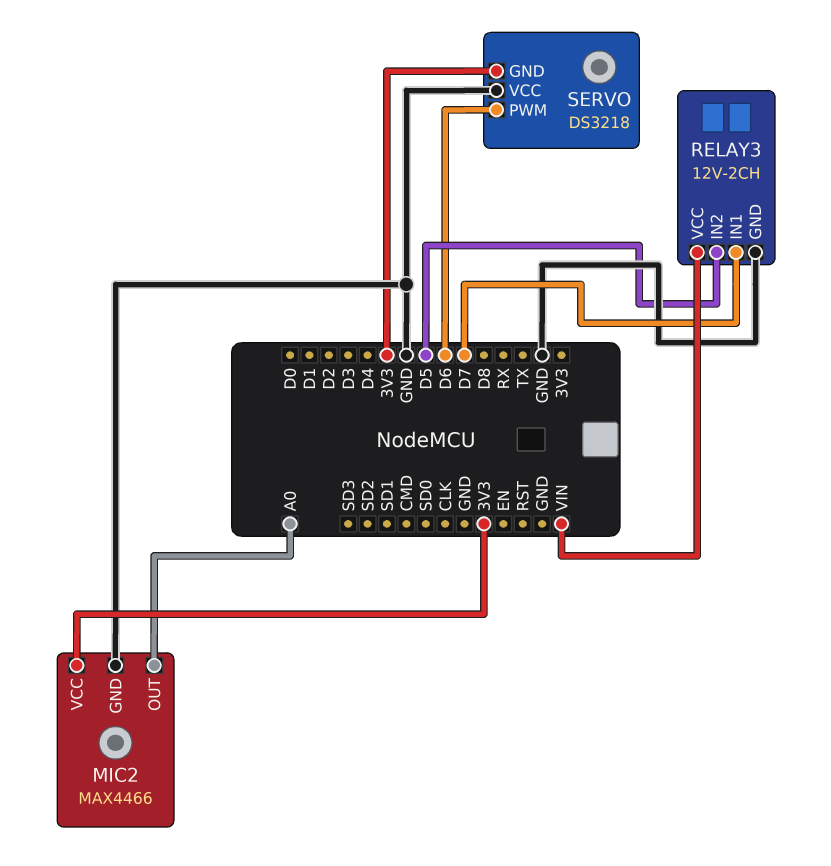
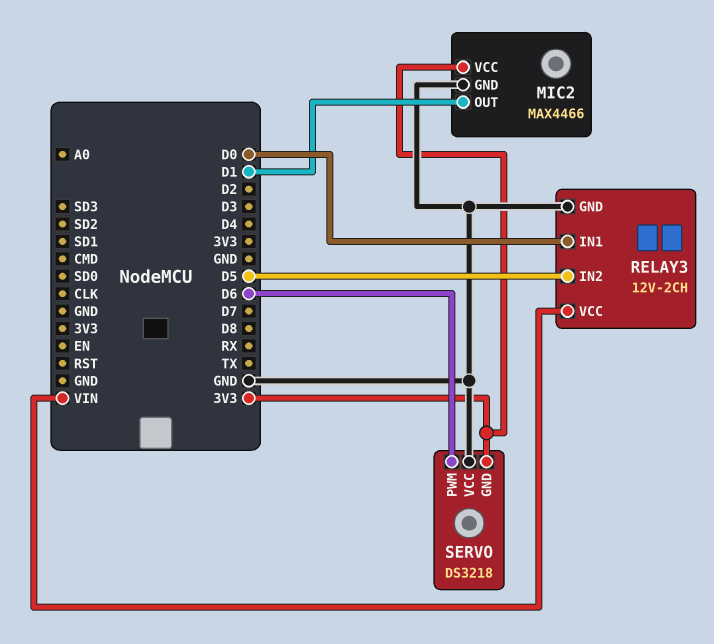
MIC2 pin OUT: A0 -> D1
RELAY3 pin IN1: D7 -> D0

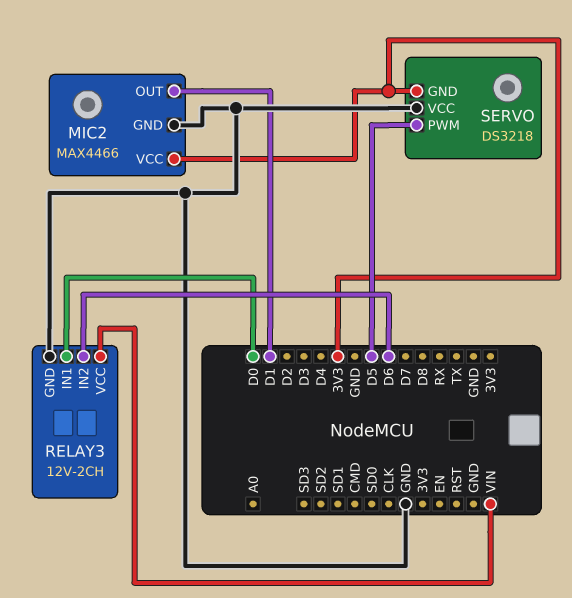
RELAY3 pin IN2: D5 -> D6
SERVO pin PWM: D6 -> D5

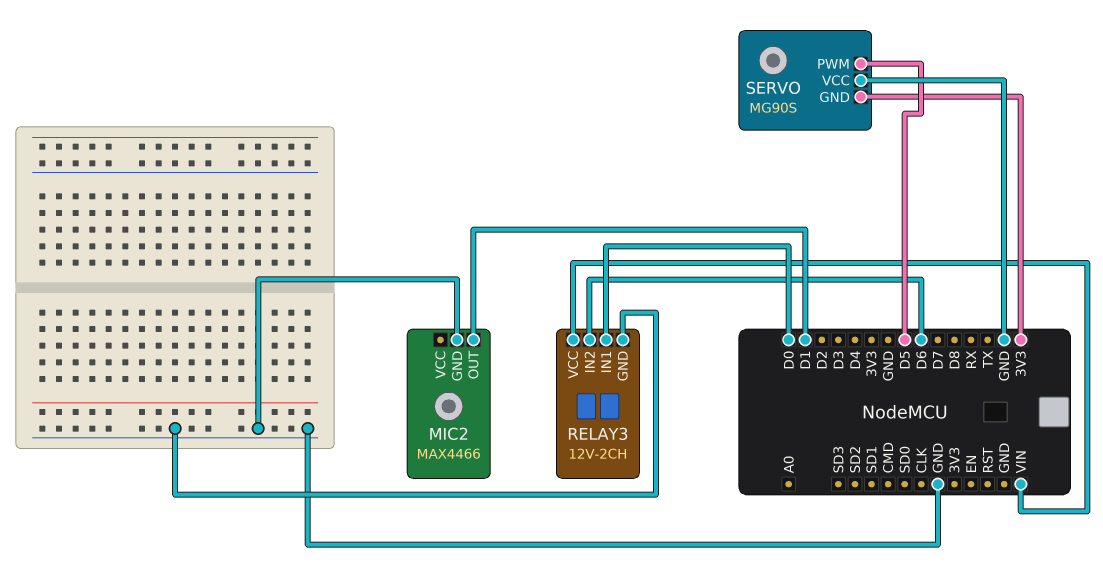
MIC2 pin VCC: 3V3 -> none
SERVO: DS3218 -> MG90S

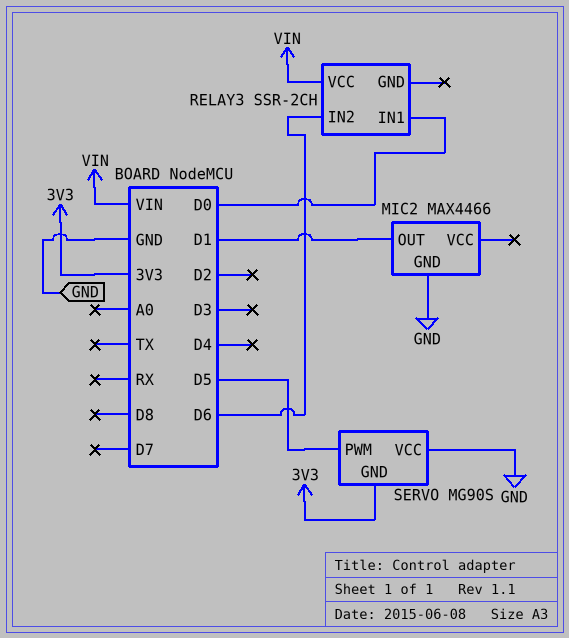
RELAY3: 12V-2CH -> SSR-2CH
RELAY3 pin GND: GND -> none

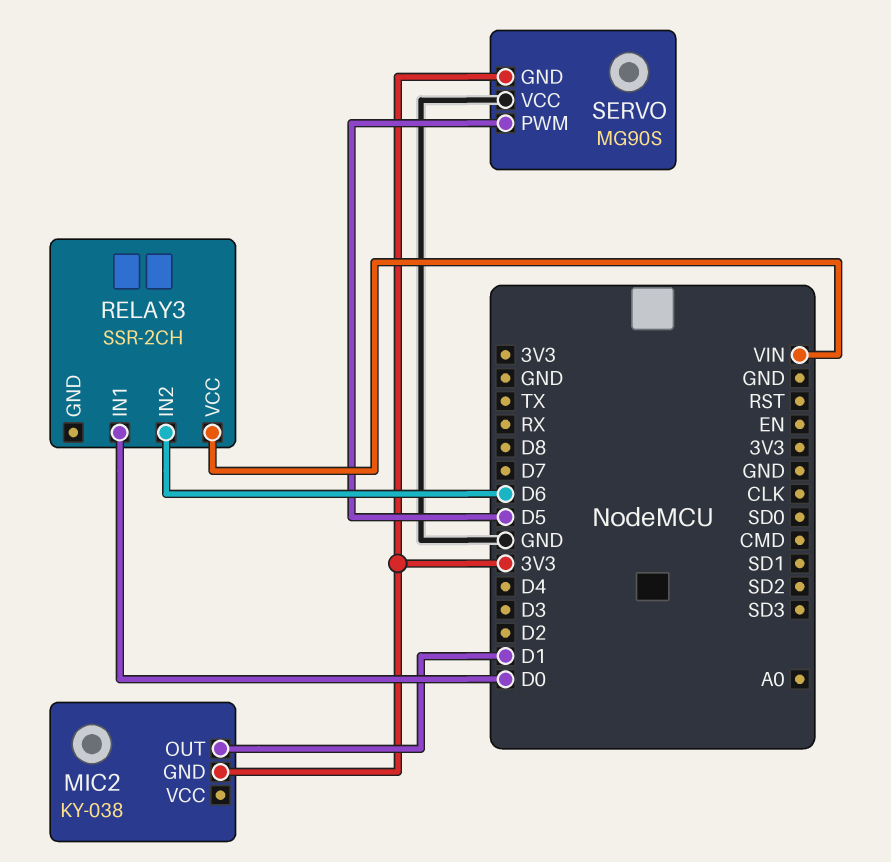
MIC2: MAX4466 -> KY-038
MIC2 pin GND: GND -> 3V3

